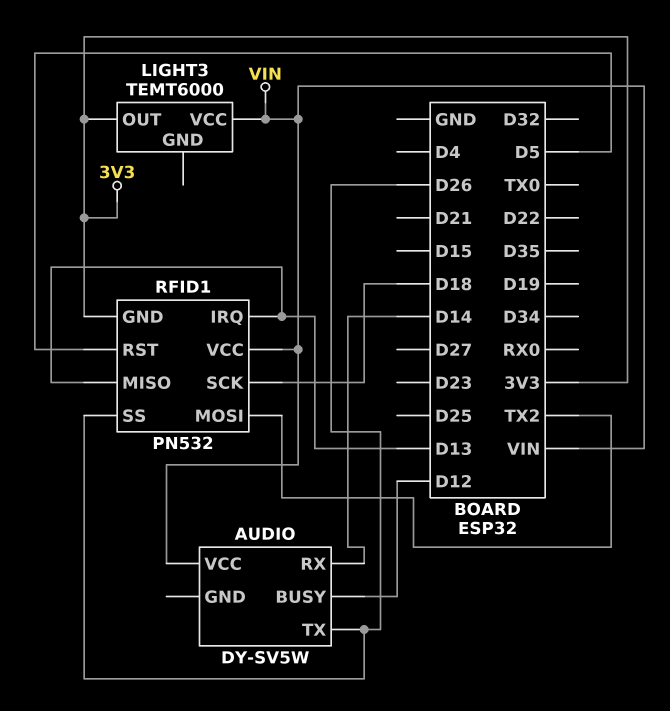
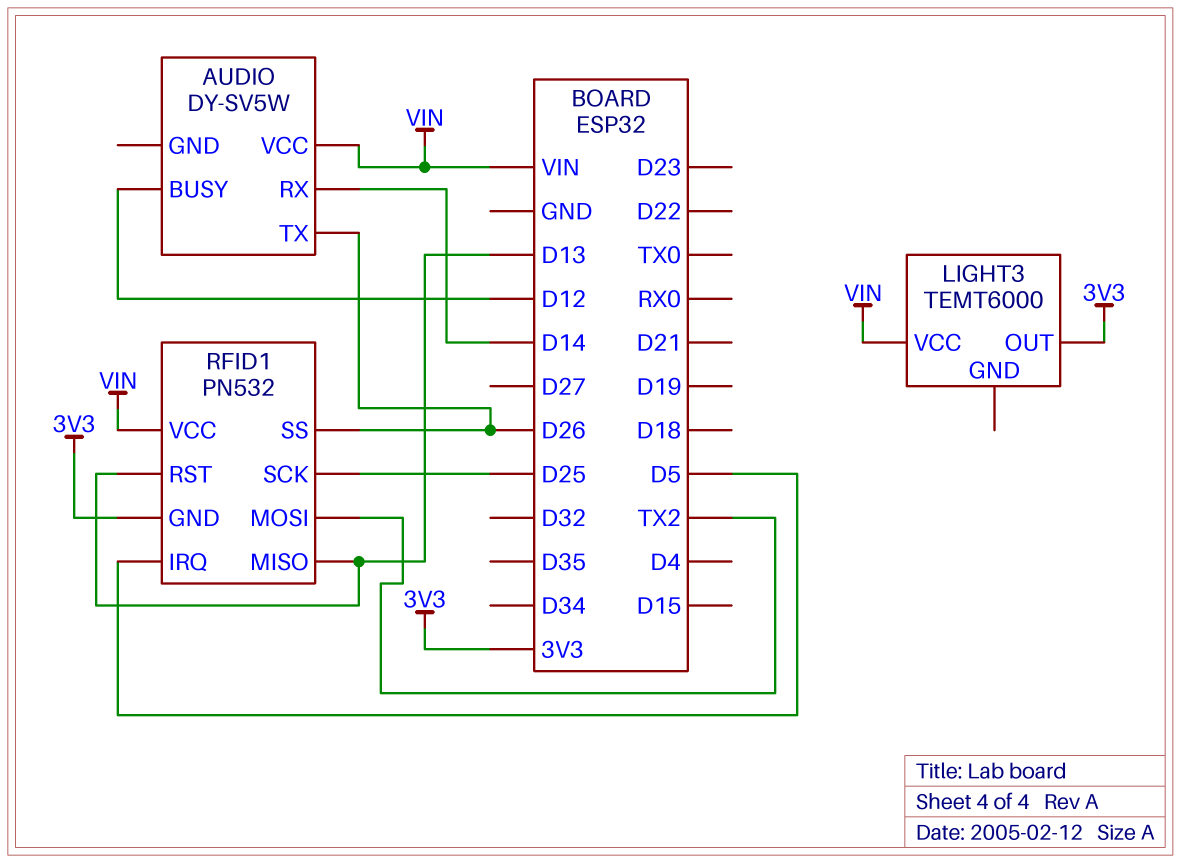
RFID1 pin IRQ: D13 -> D5
RFID1 pin RST: D5 -> D13
RFID1 pin SCK: D18 -> D25

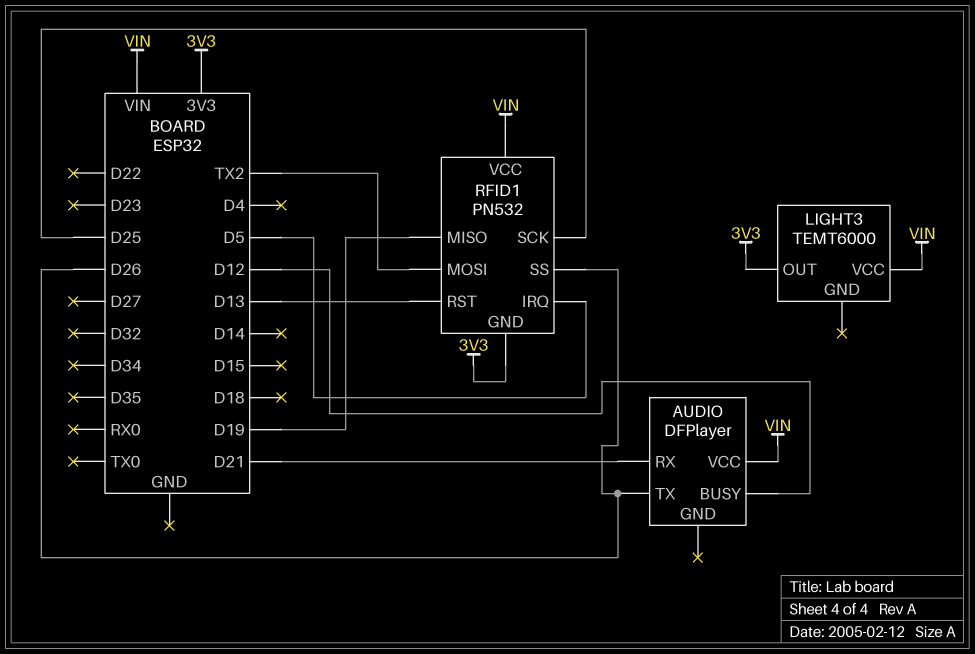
AUDIO: DY-SV5W -> DFPlayer
AUDIO pin RX: D14 -> D21
RFID1 pin MISO: D13 -> D19

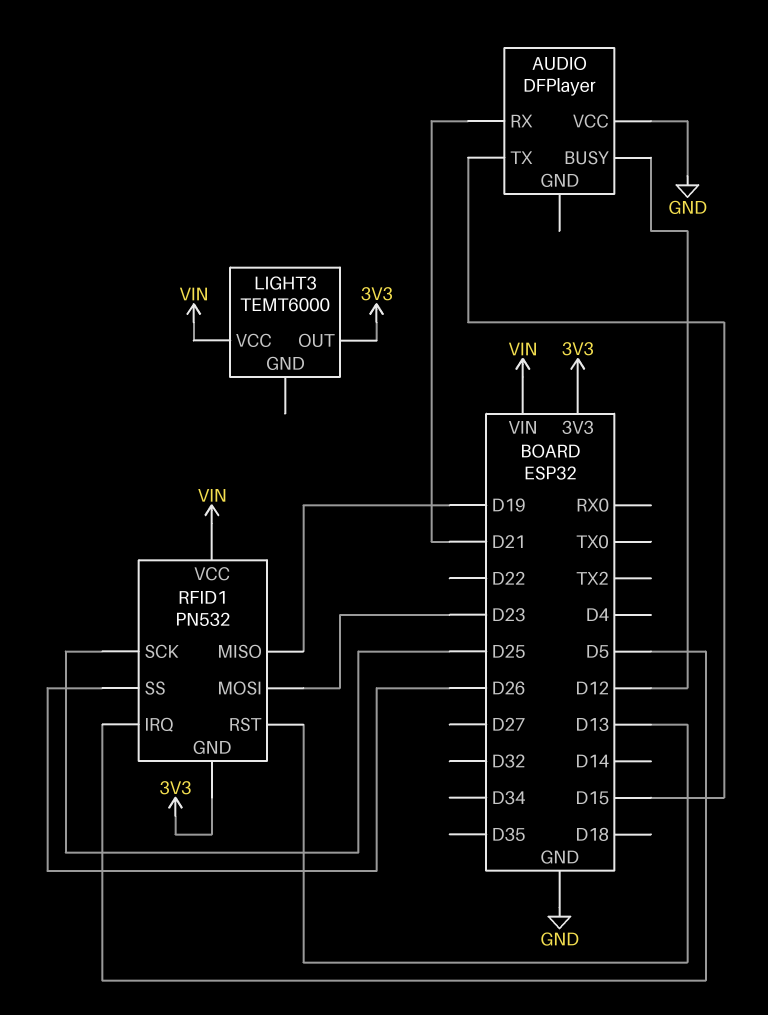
AUDIO pin TX: D26 -> D15
AUDIO pin VCC: VIN -> GND
RFID1 pin MOSI: TX2 -> D23

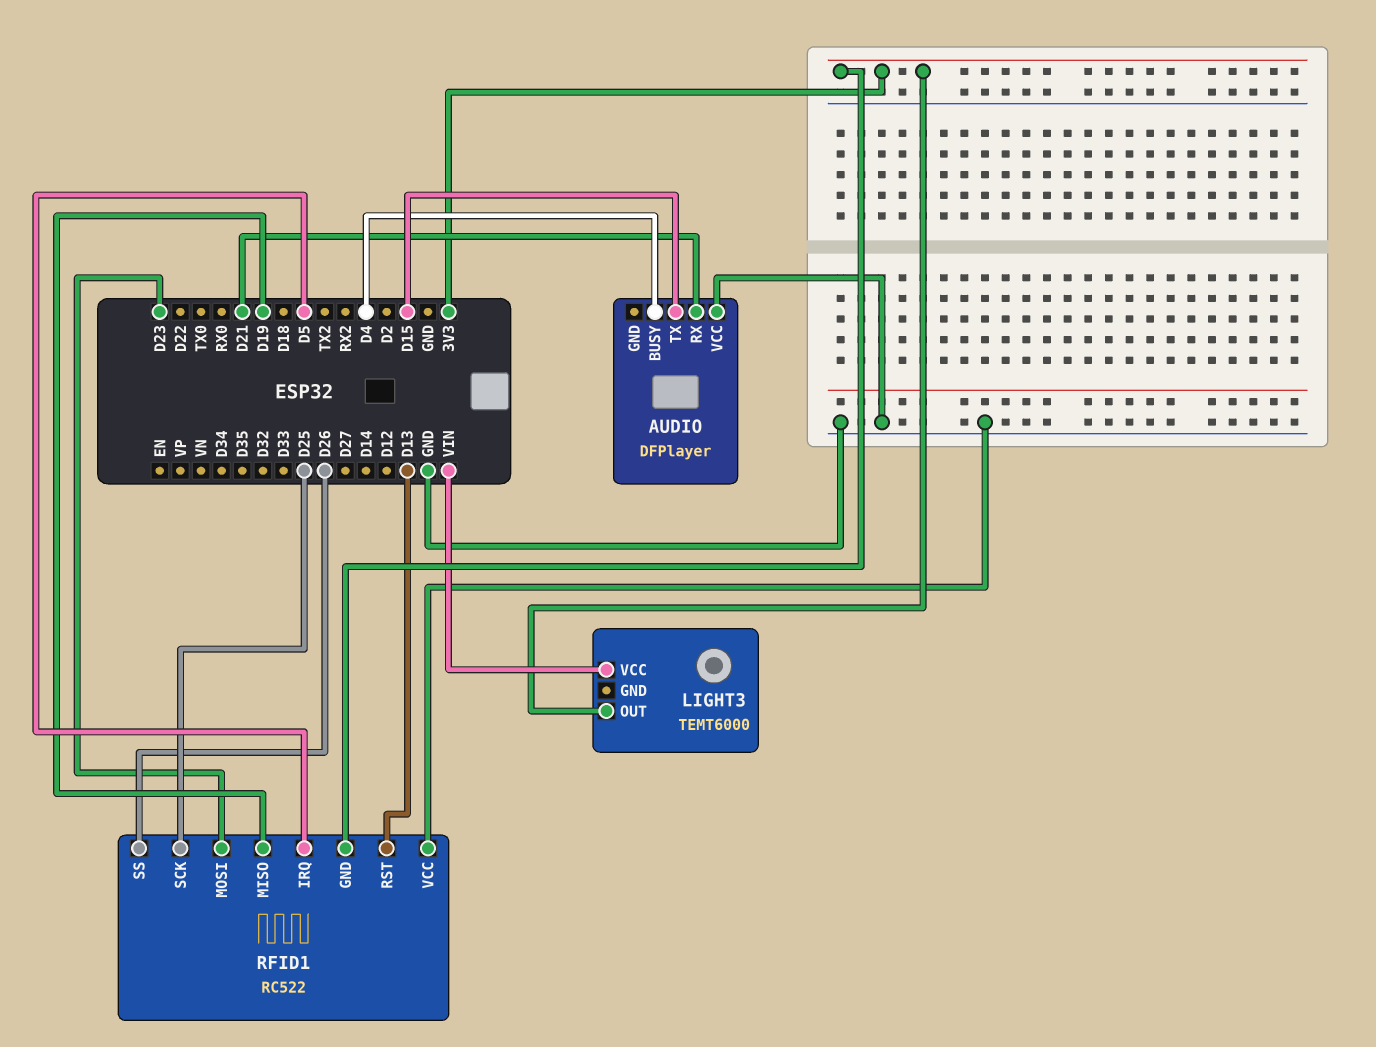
AUDIO pin BUSY: D12 -> D4
RFID1: PN532 -> RC522
RFID1 pin VCC: VIN -> GND

